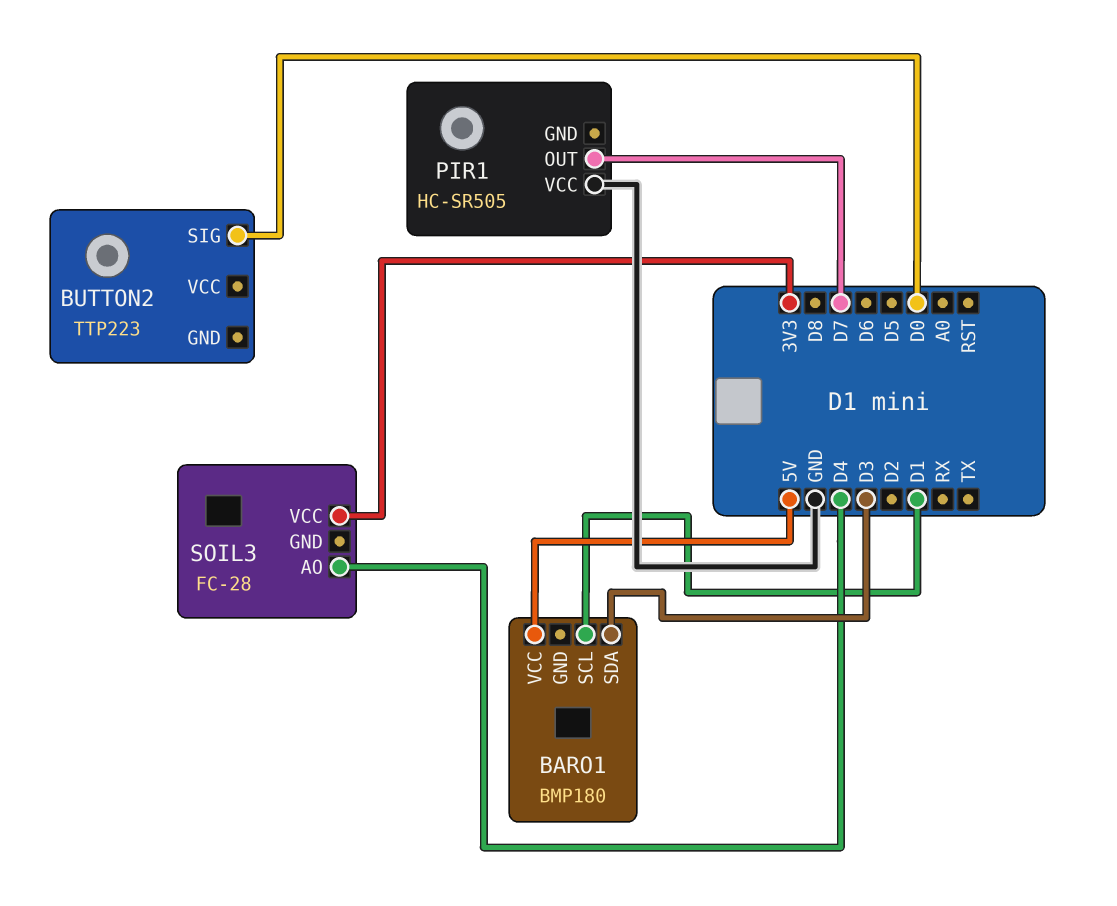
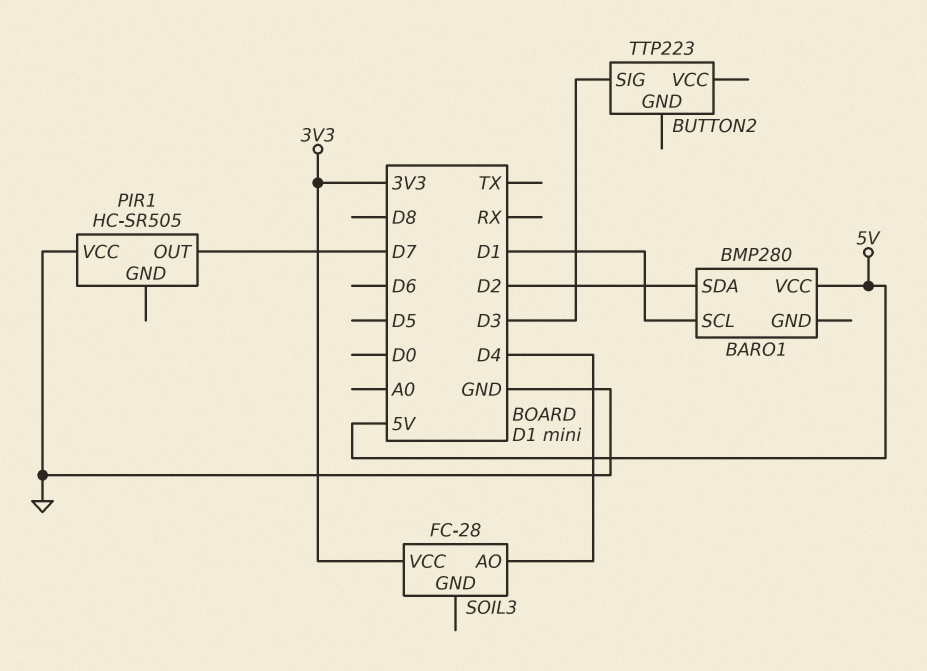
BARO1: BMP180 -> BMP280
BARO1 pin SDA: D3 -> D2
BUTTON2 pin SIG: D0 -> D3

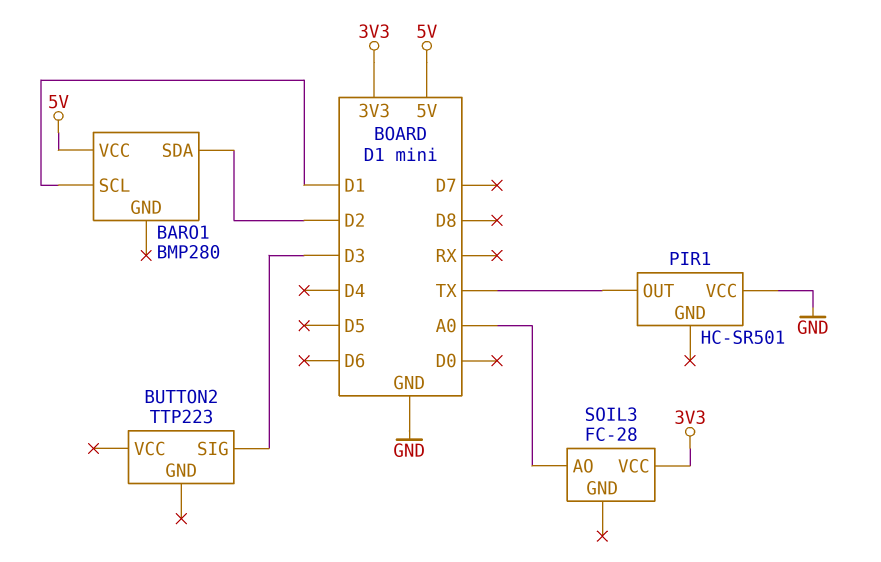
PIR1: HC-SR505 -> HC-SR501
PIR1 pin OUT: D7 -> TX
SOIL3 pin AO: D4 -> A0

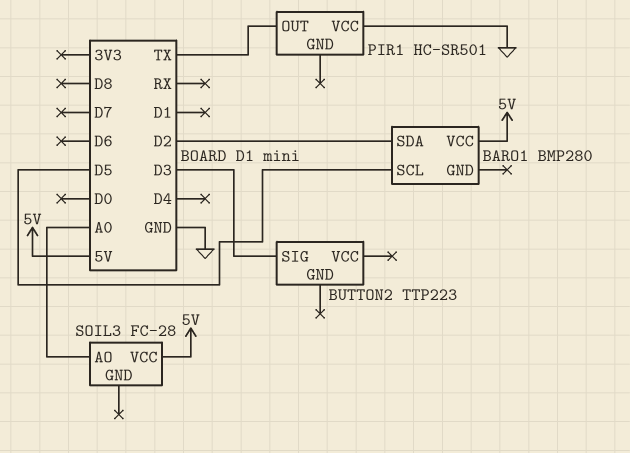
BARO1 pin SCL: D1 -> D5
SOIL3 pin VCC: 3V3 -> 5V

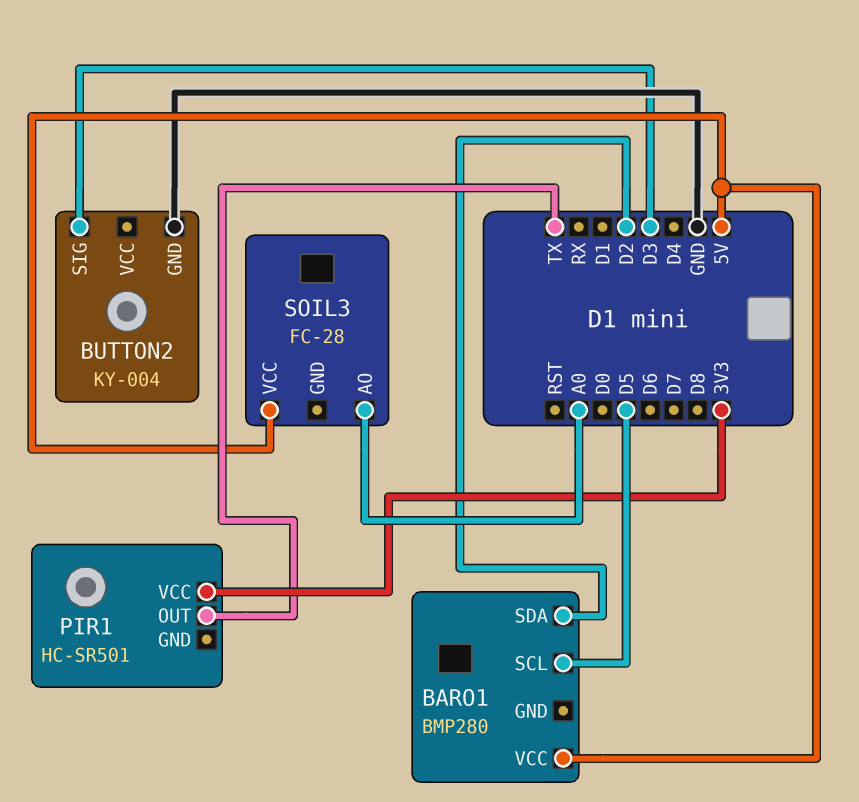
BUTTON2: TTP223 -> KY-004
BUTTON2 pin GND: none -> GND
PIR1 pin VCC: GND -> 3V3

